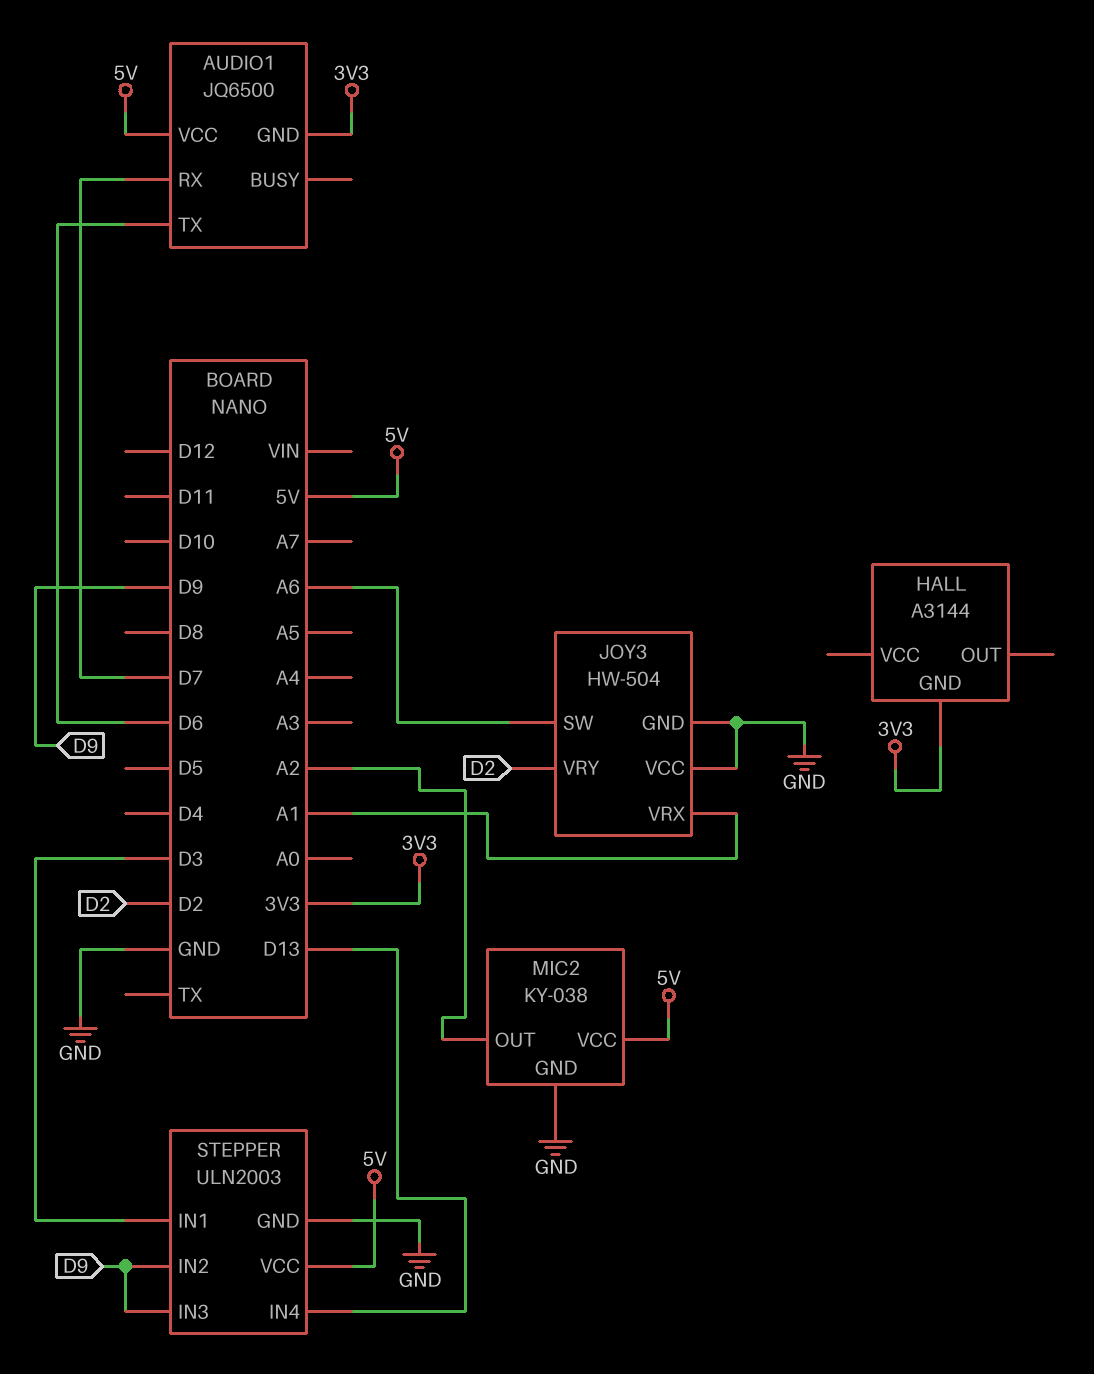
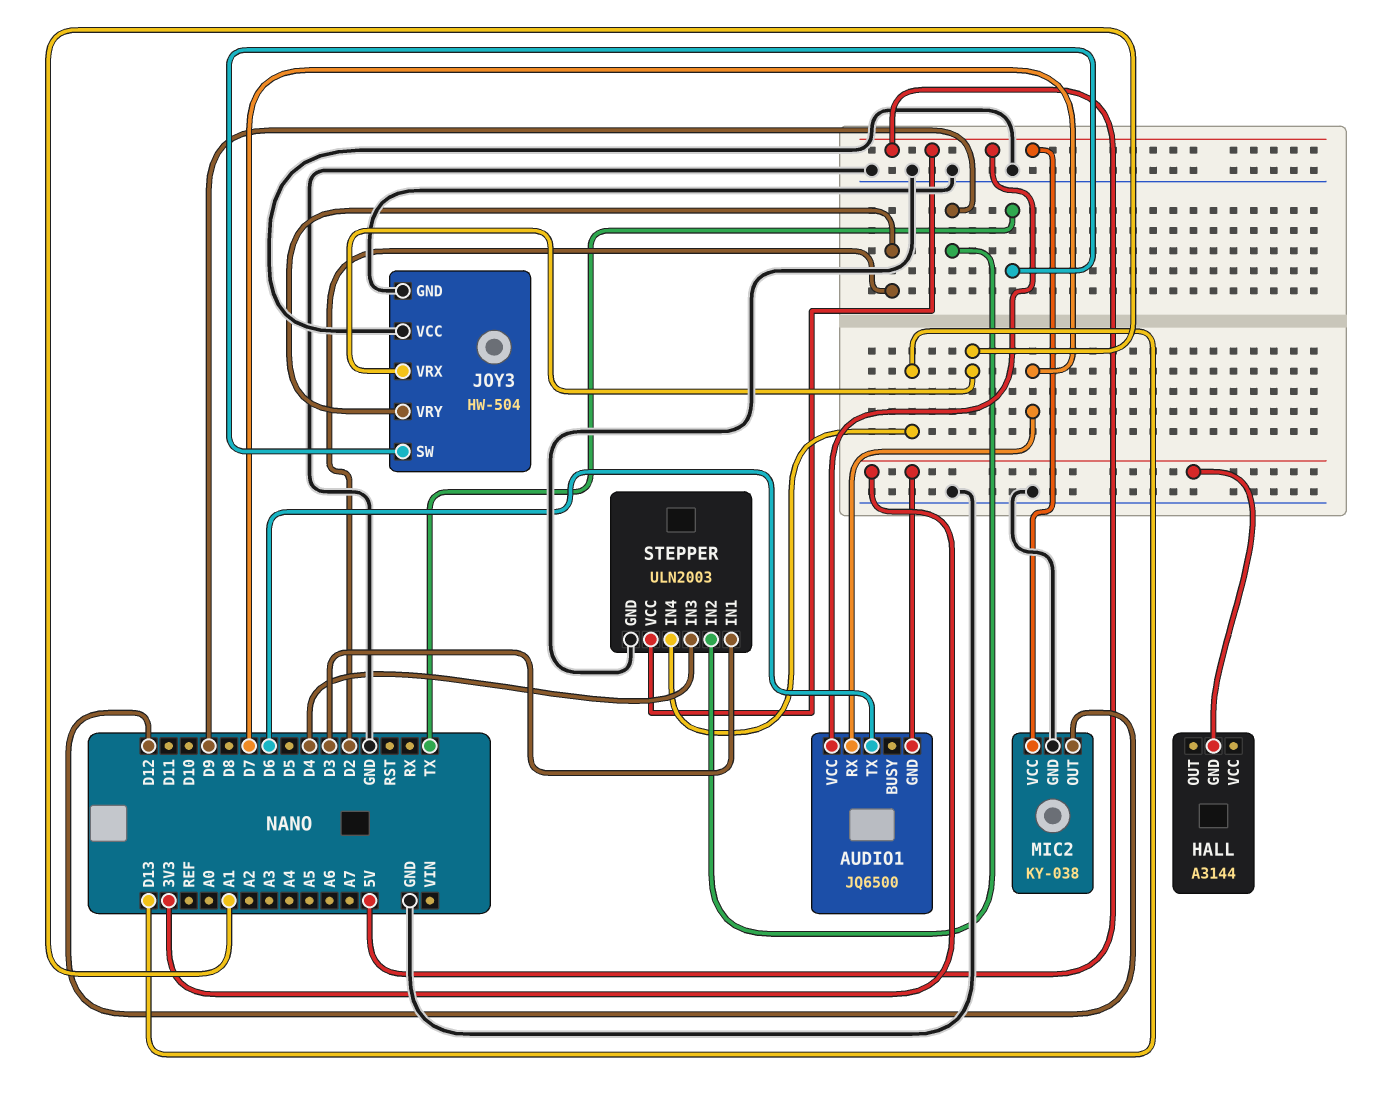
JOY3 pin SW: A6 -> TX
MIC2 pin OUT: A2 -> D12
STEPPER pin IN3: D9 -> D4

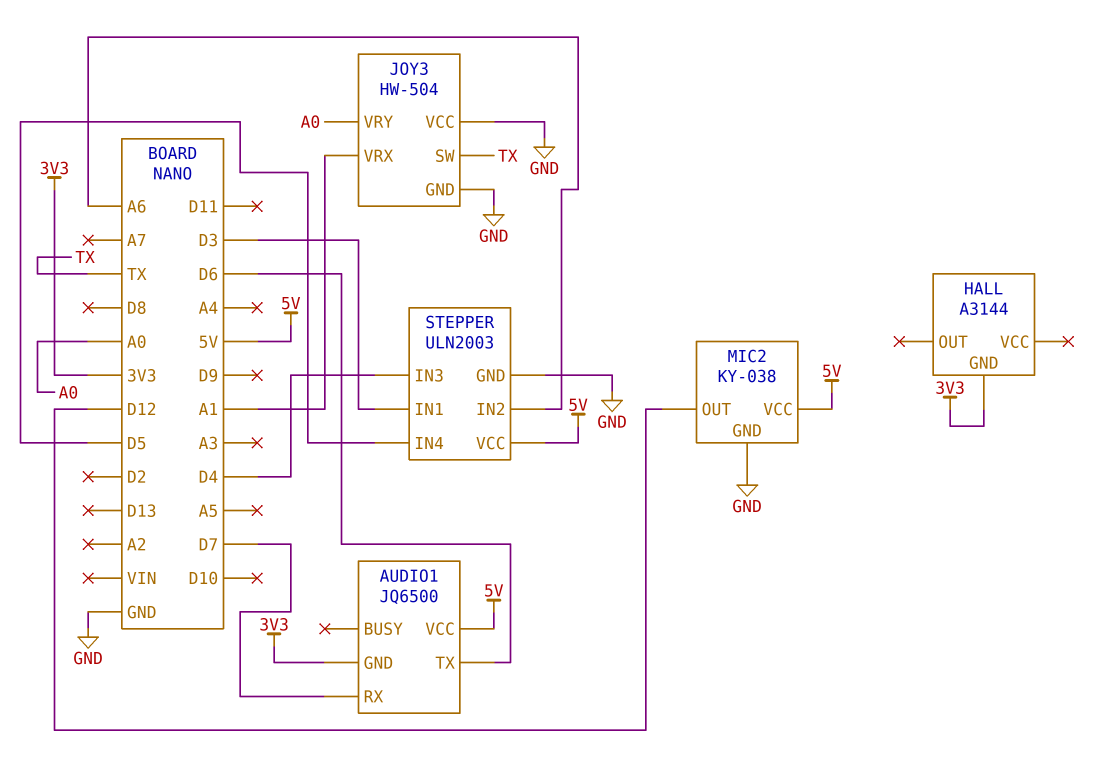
JOY3 pin VRY: D2 -> A0
STEPPER pin IN2: D9 -> A6
STEPPER pin IN4: D13 -> D5

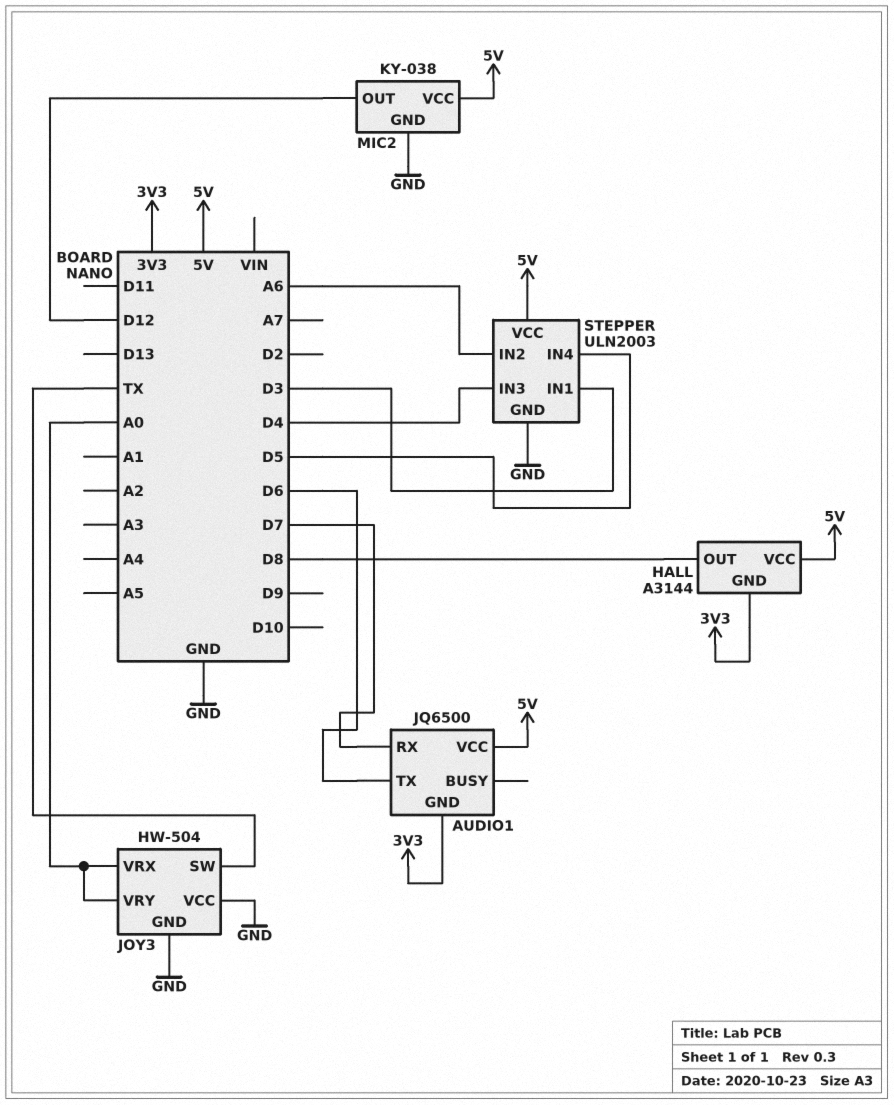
HALL pin OUT: none -> D8
HALL pin VCC: none -> 5V
JOY3 pin VRX: A1 -> A0

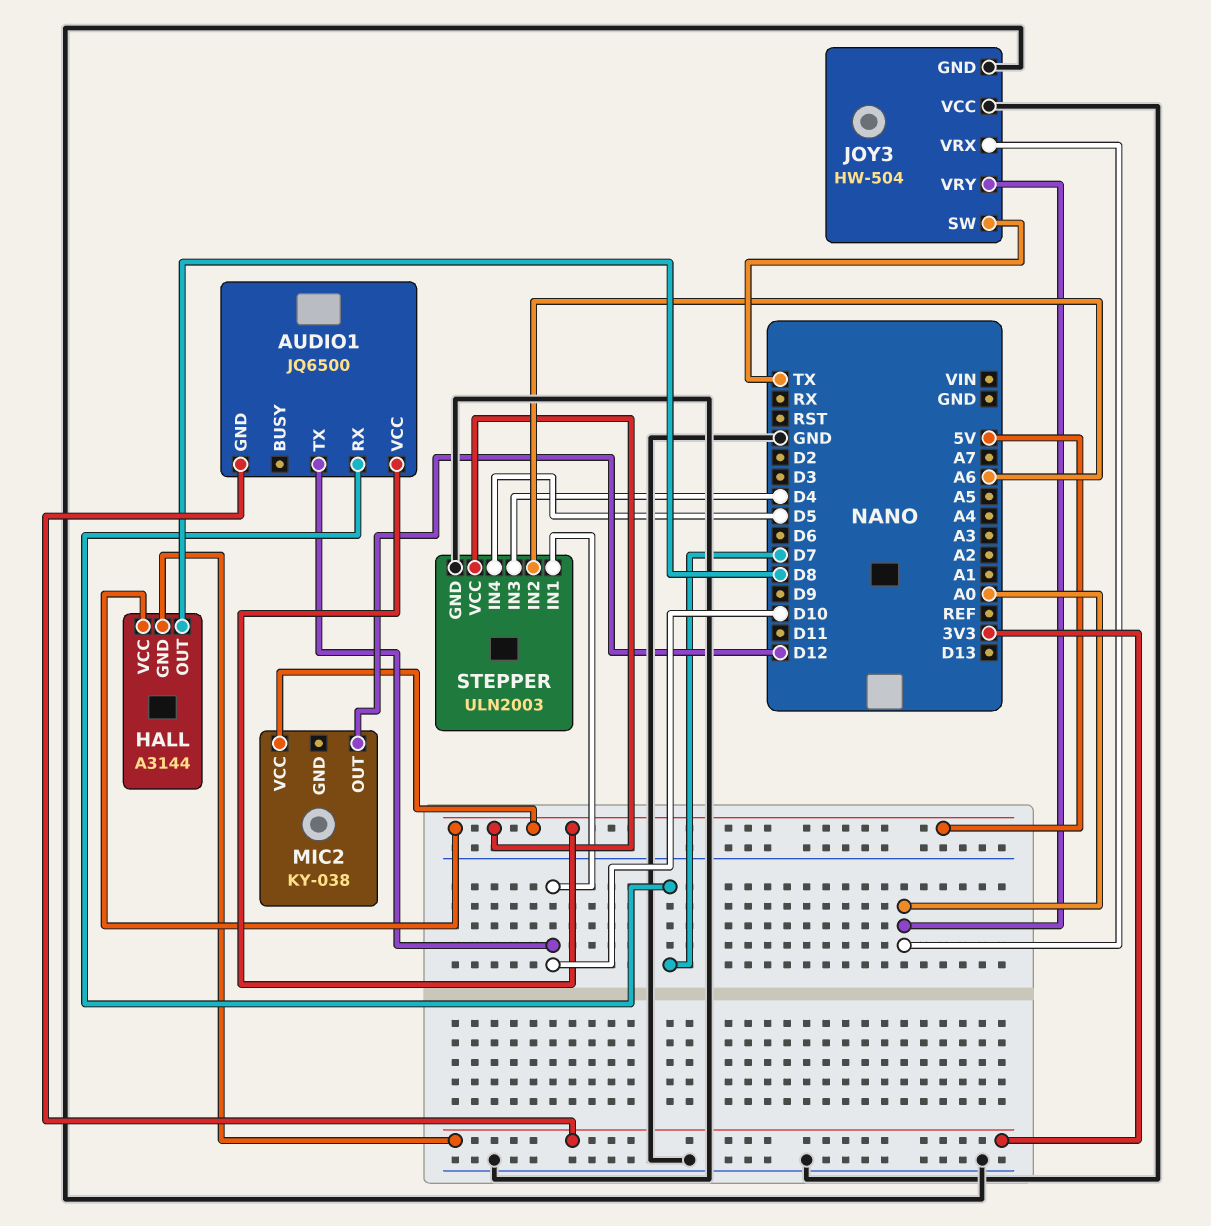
AUDIO1 pin TX: D6 -> D10
MIC2 pin GND: GND -> none
STEPPER pin IN1: D3 -> D10

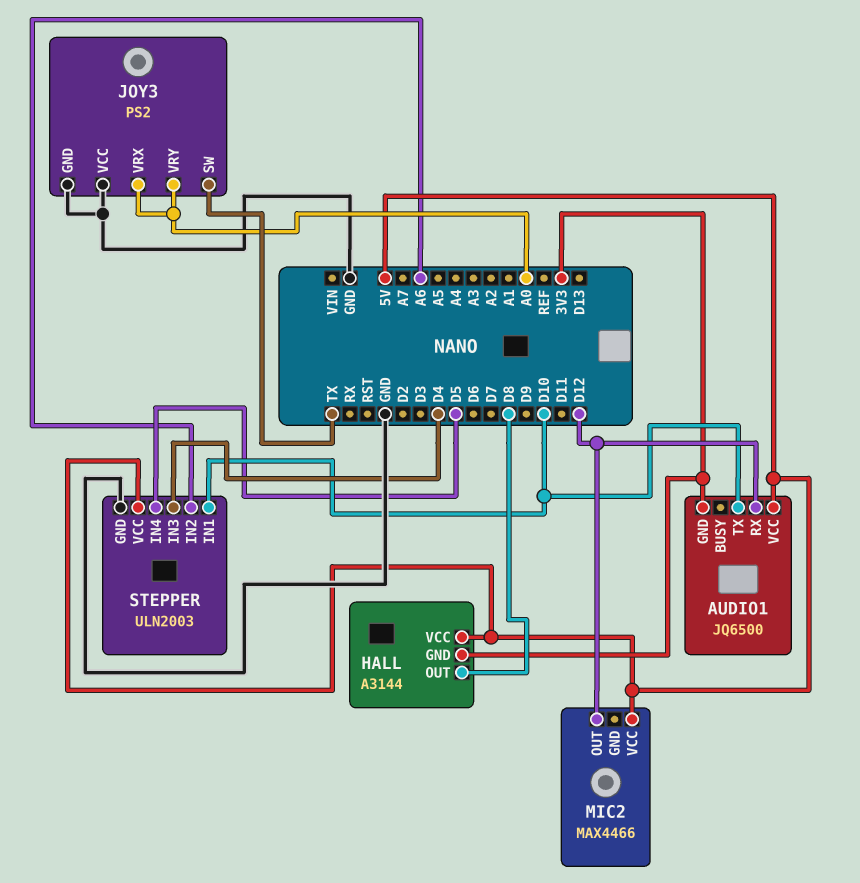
AUDIO1 pin RX: D7 -> D12
JOY3: HW-504 -> PS2
MIC2: KY-038 -> MAX4466

